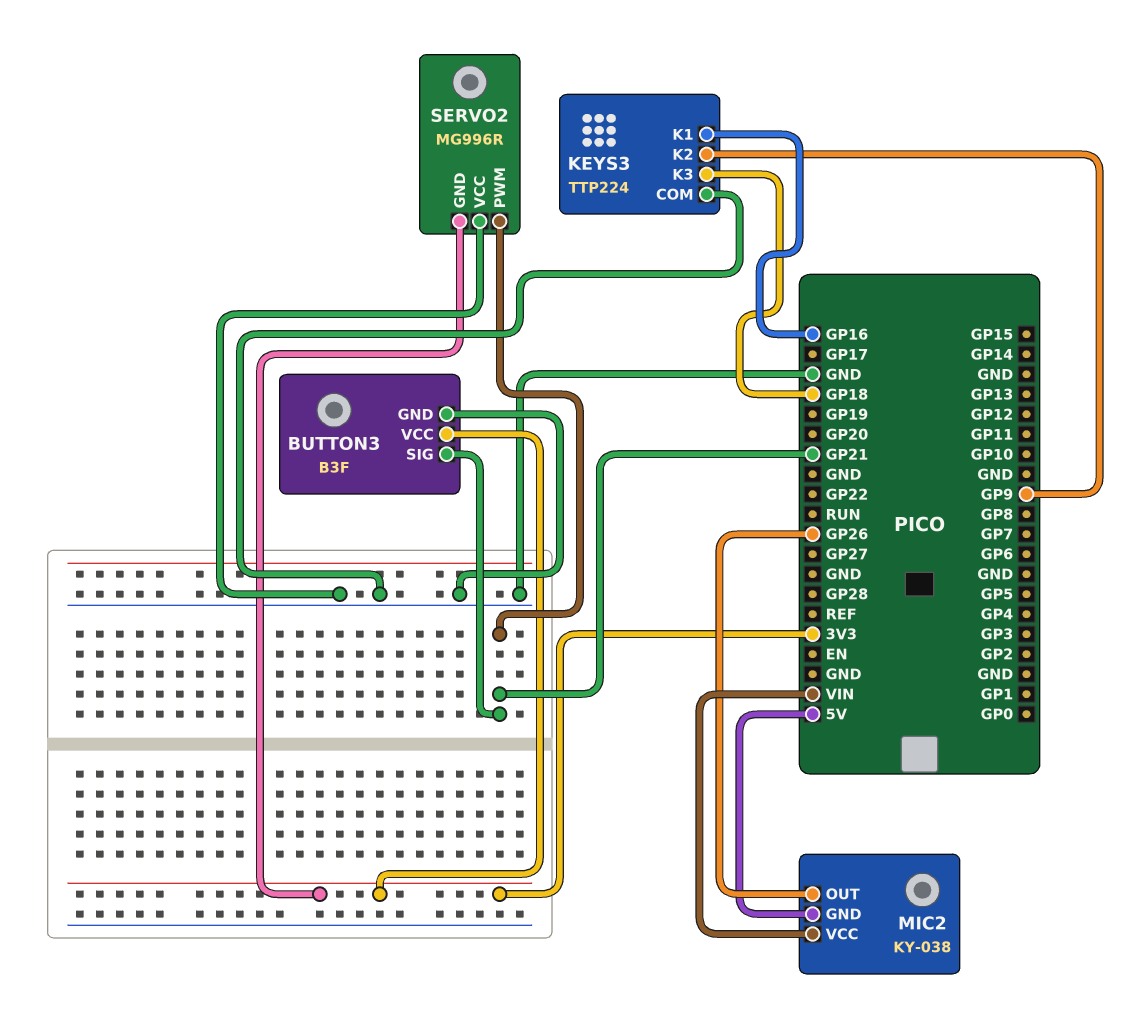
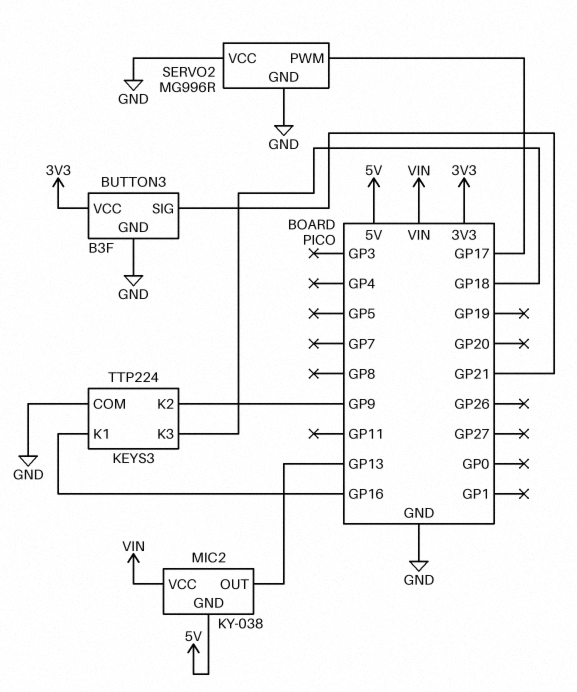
MIC2 pin OUT: GP26 -> GP13
SERVO2 pin GND: 3V3 -> GND
SERVO2 pin PWM: GP21 -> GP17

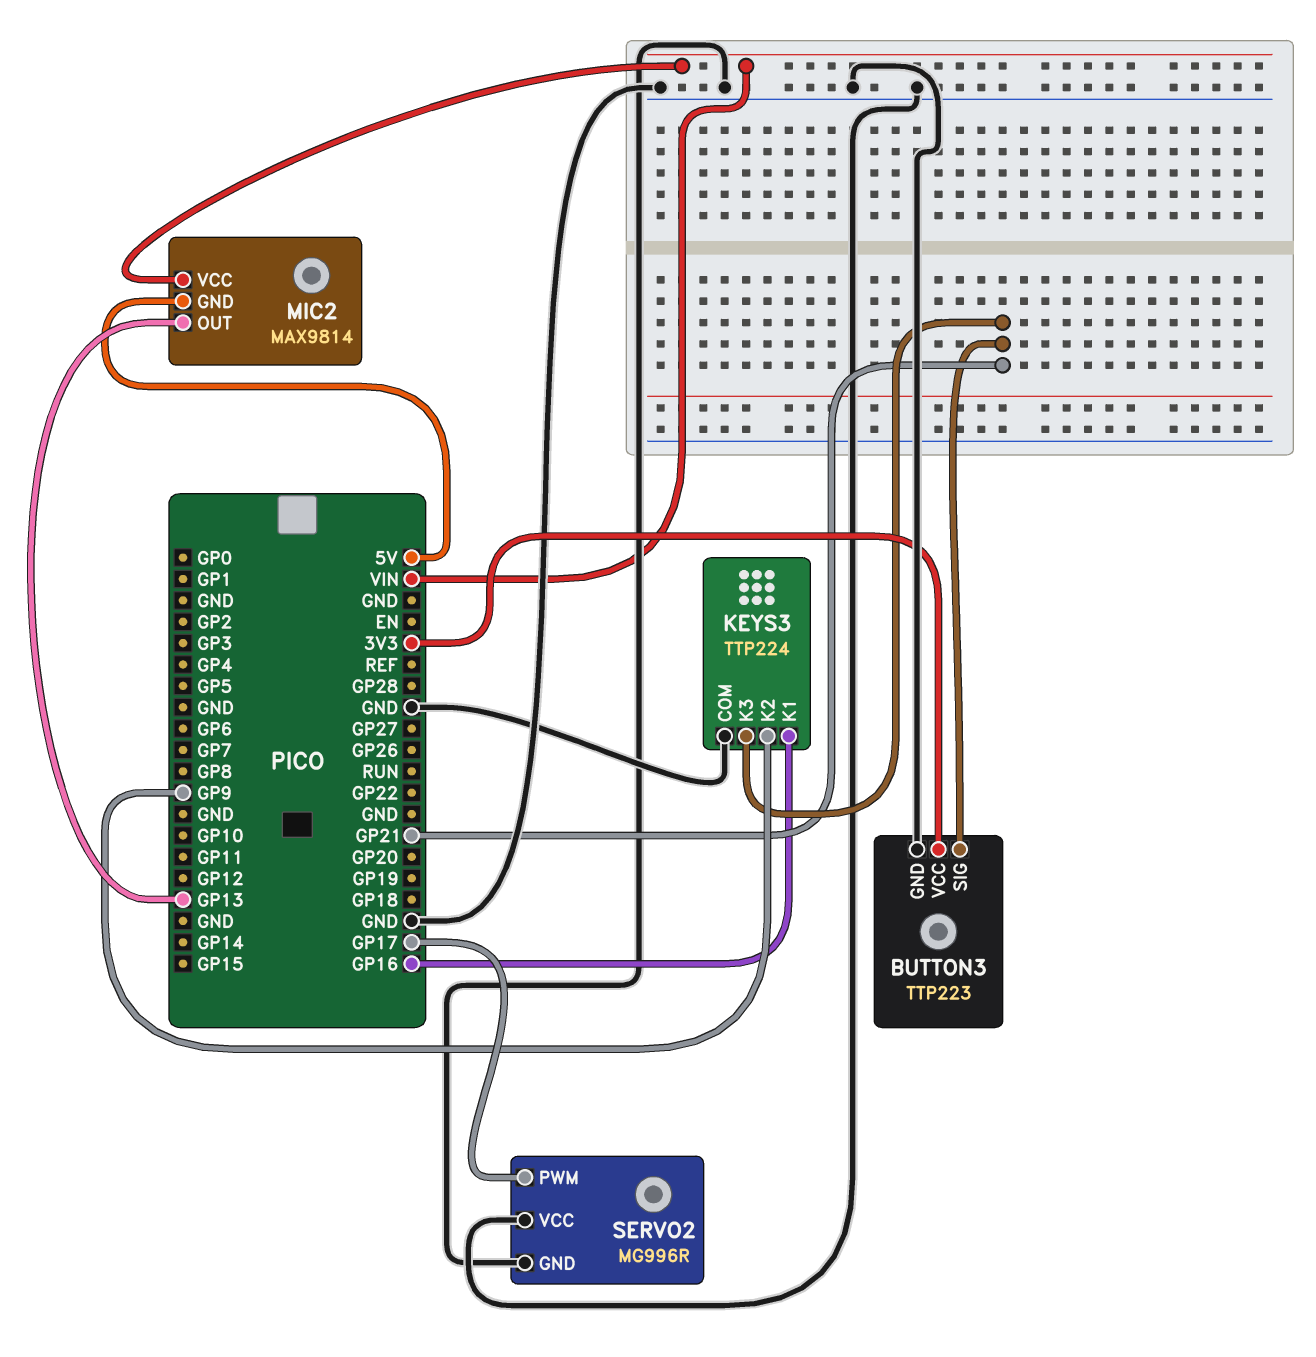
BUTTON3: B3F -> TTP223
KEYS3 pin K3: GP18 -> GP21
MIC2: KY-038 -> MAX9814

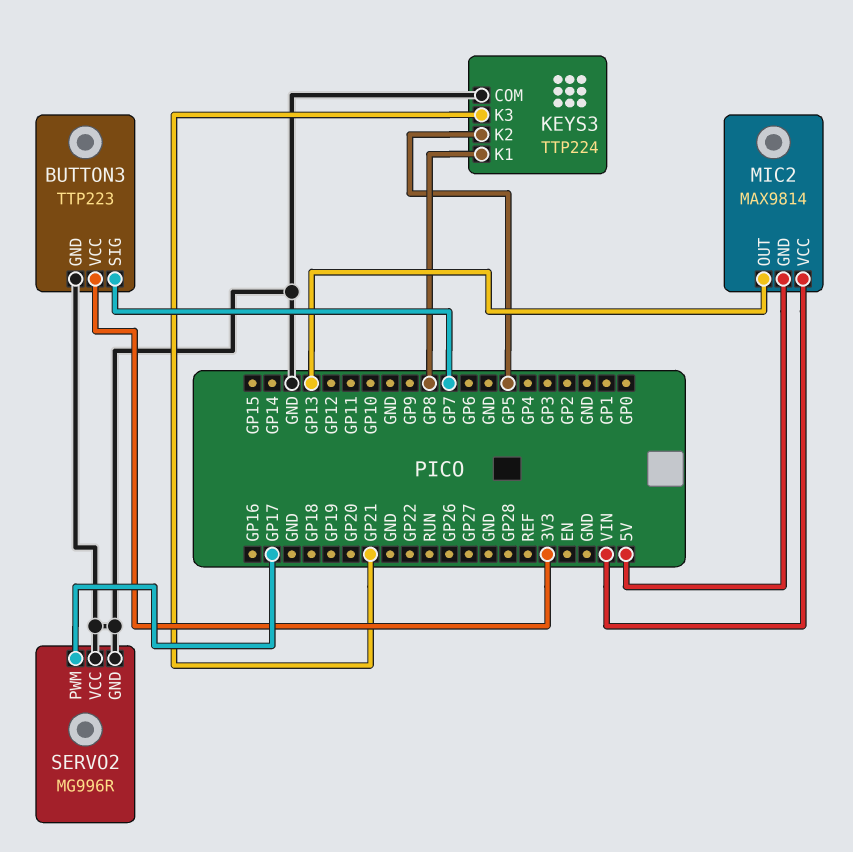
BUTTON3 pin SIG: GP21 -> GP7
KEYS3 pin K1: GP16 -> GP8
KEYS3 pin K2: GP9 -> GP5

